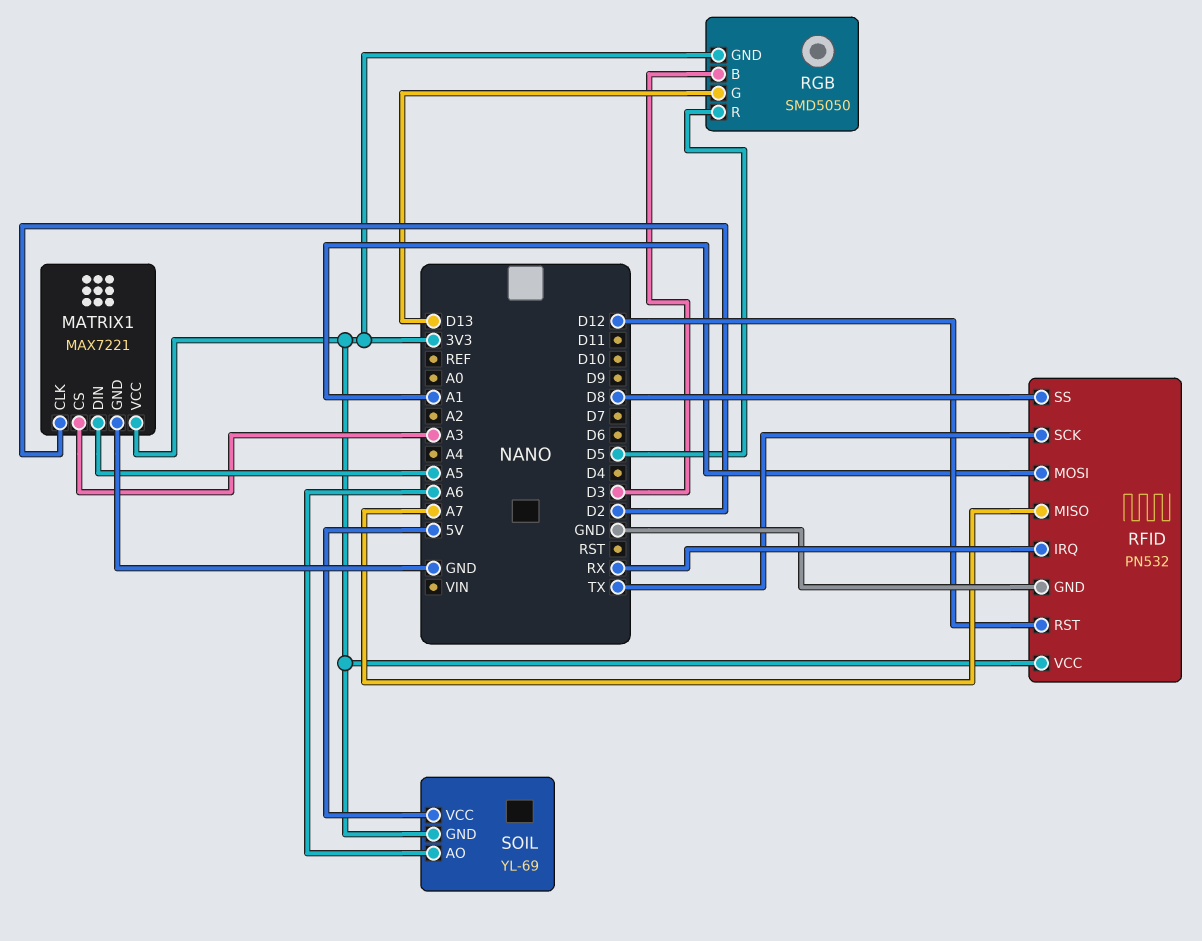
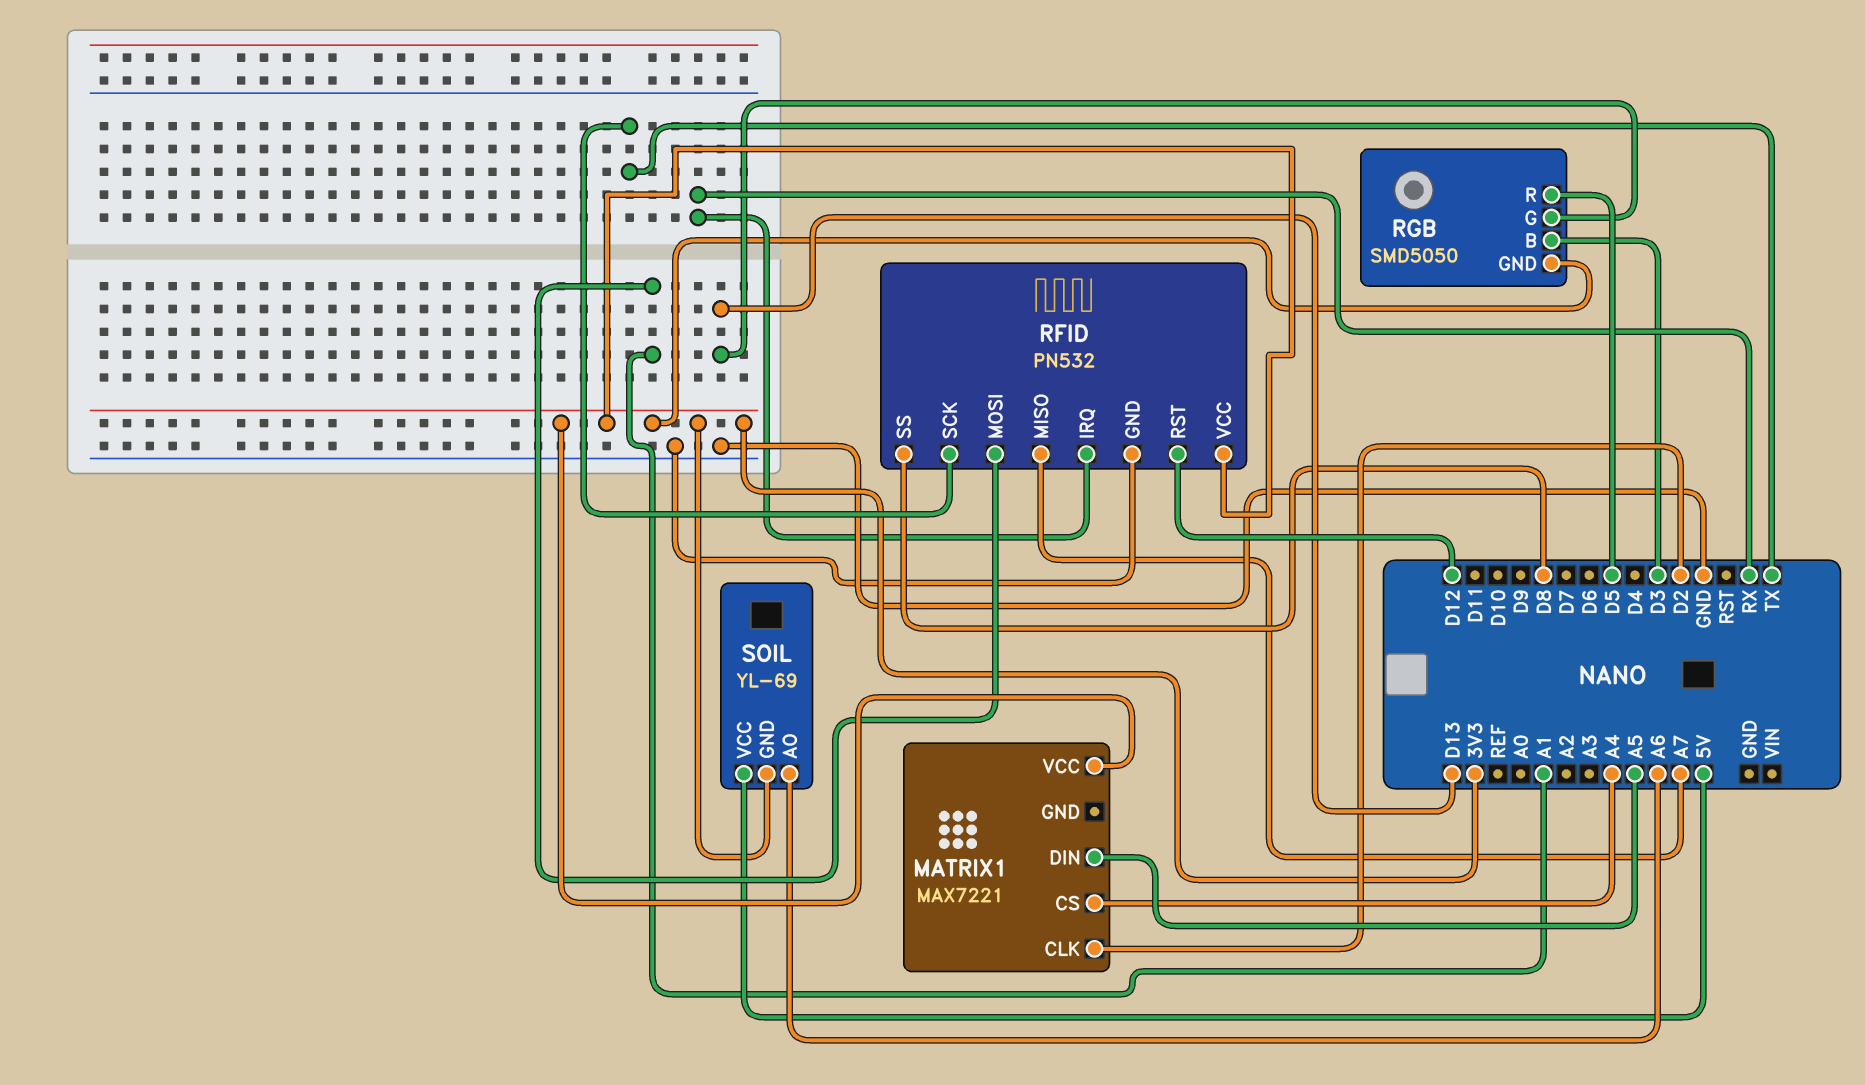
MATRIX1 pin CS: A3 -> A4
MATRIX1 pin GND: GND -> none

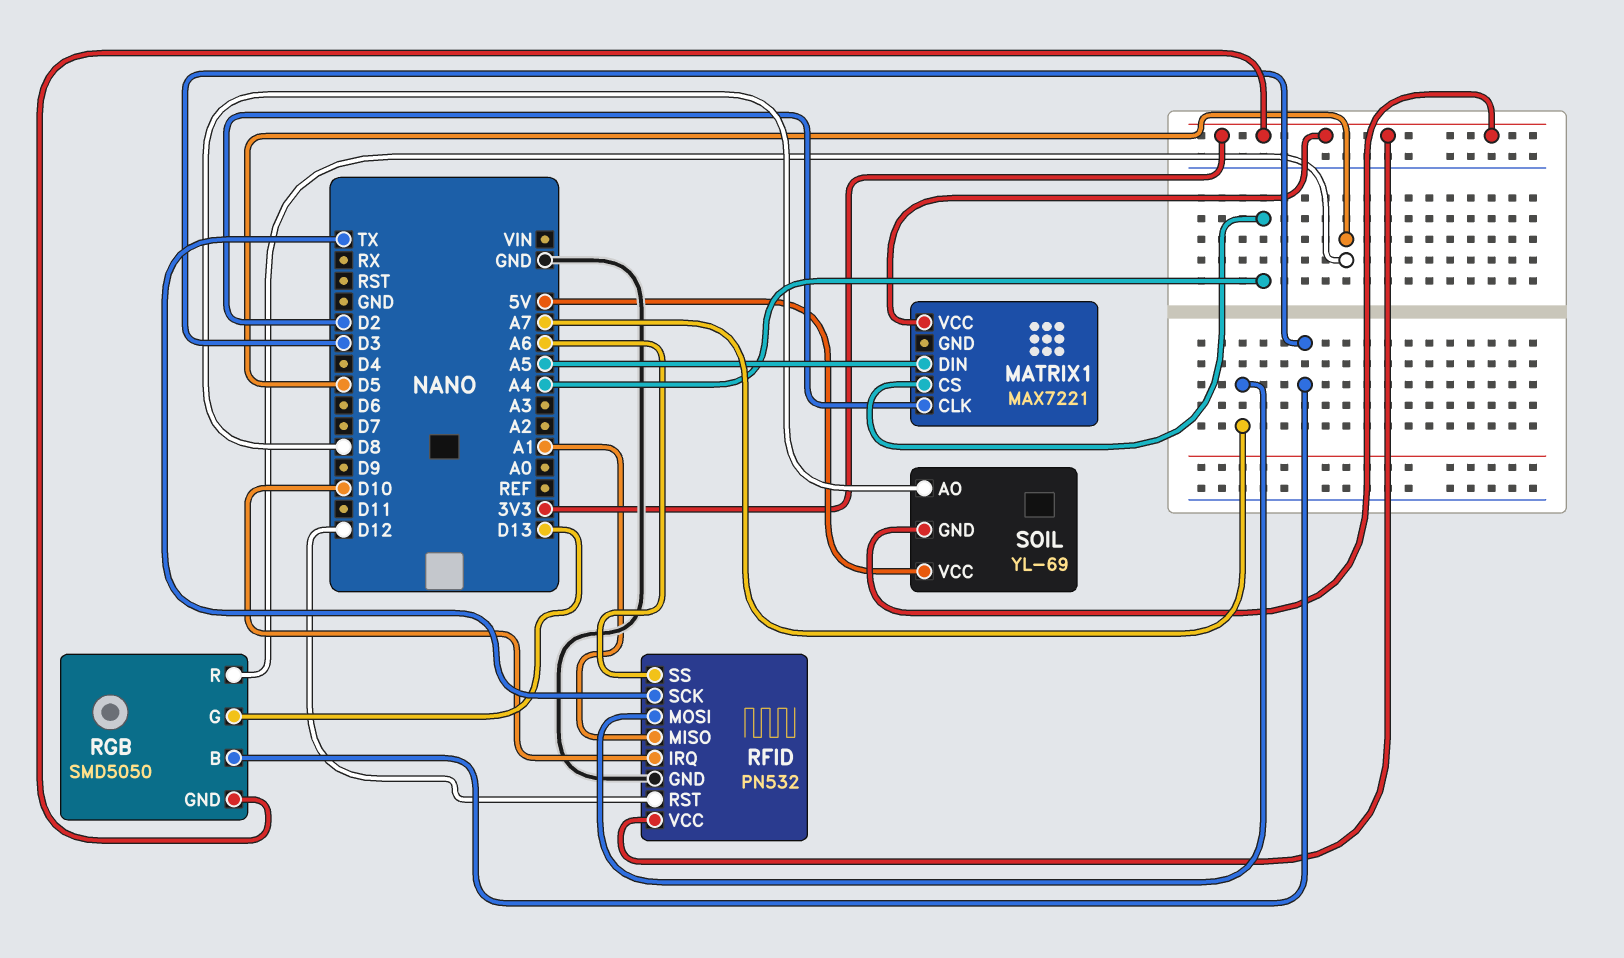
RFID pin IRQ: RX -> D10
RFID pin MISO: A7 -> A1
RFID pin MOSI: A1 -> A7
RFID pin SS: D8 -> A6
SOIL pin AO: A6 -> D8

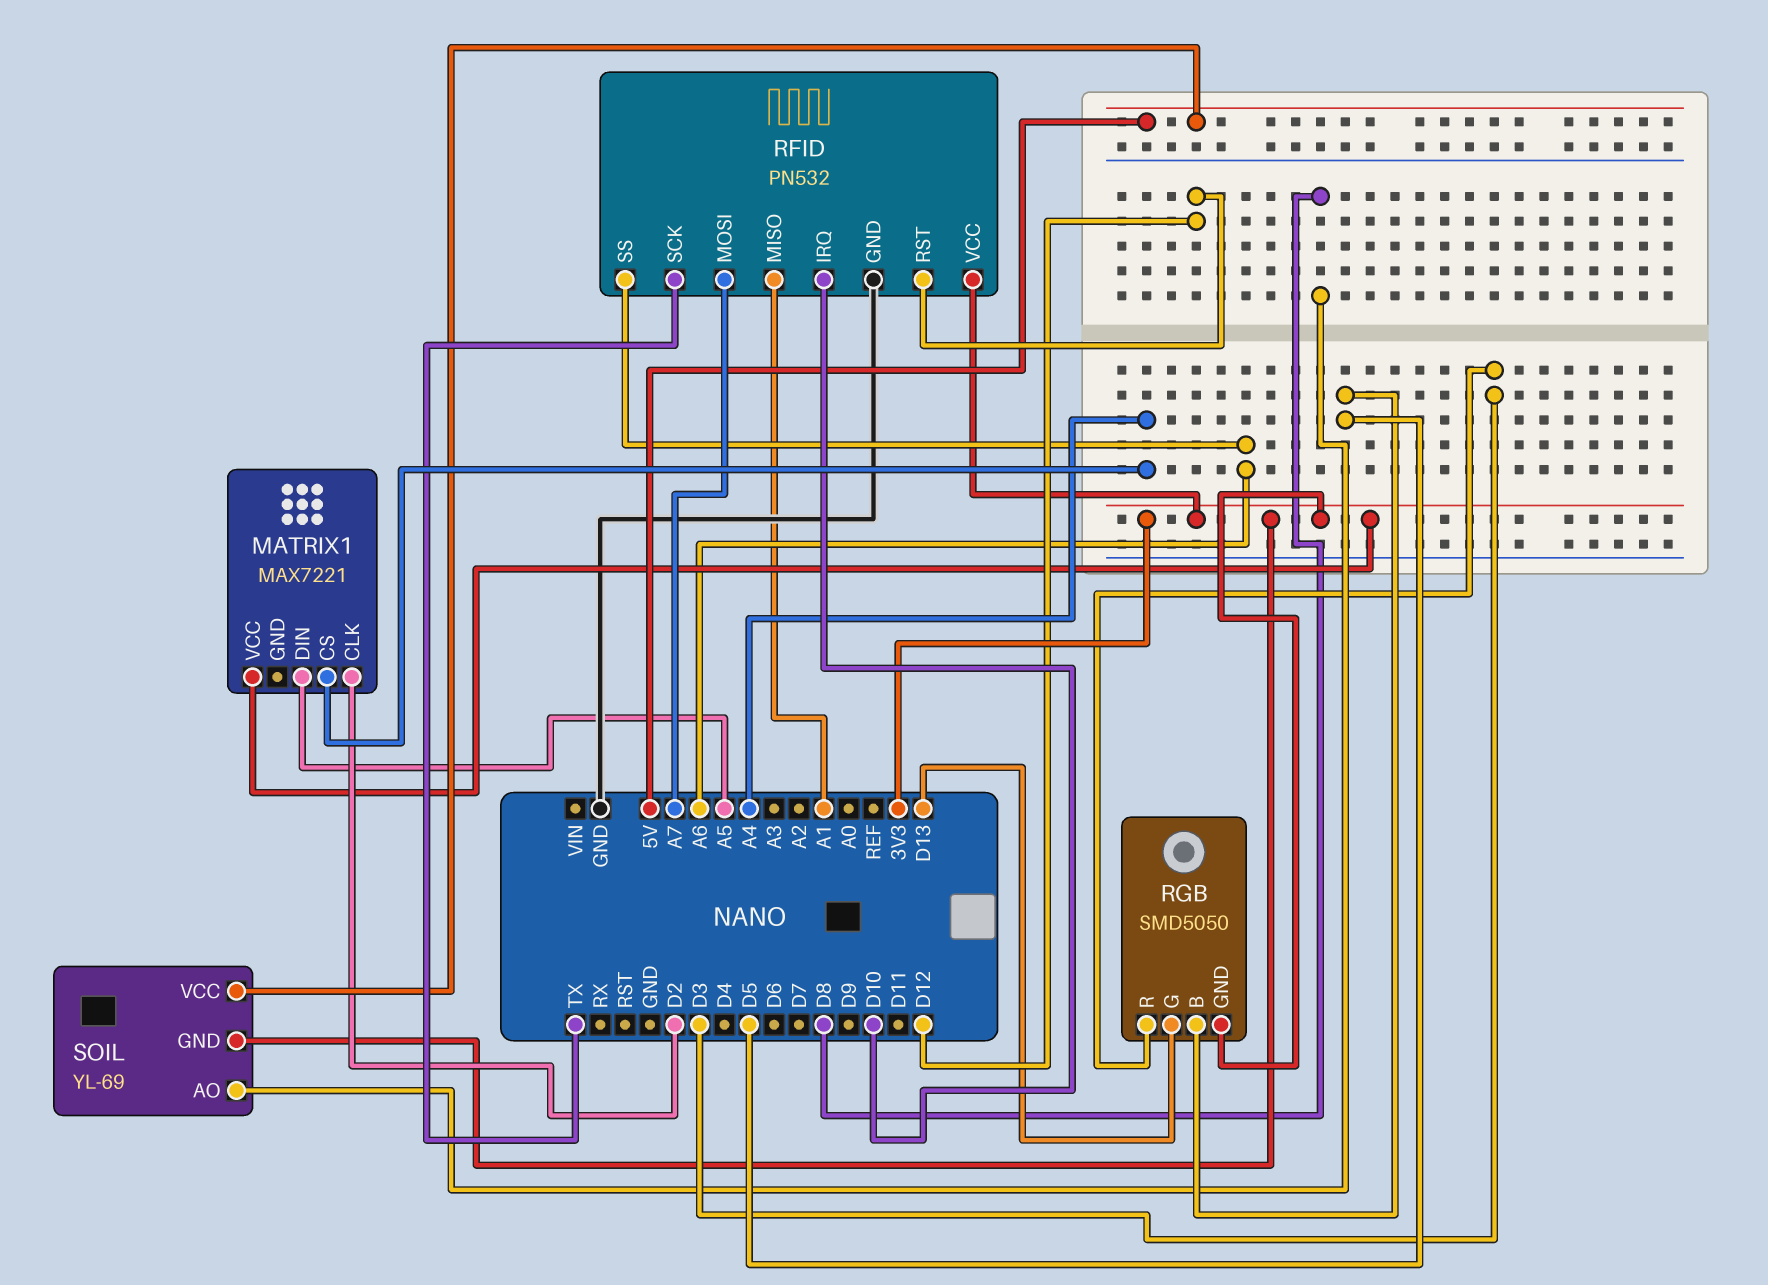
RGB pin B: D3 -> D5
RGB pin R: D5 -> D3

